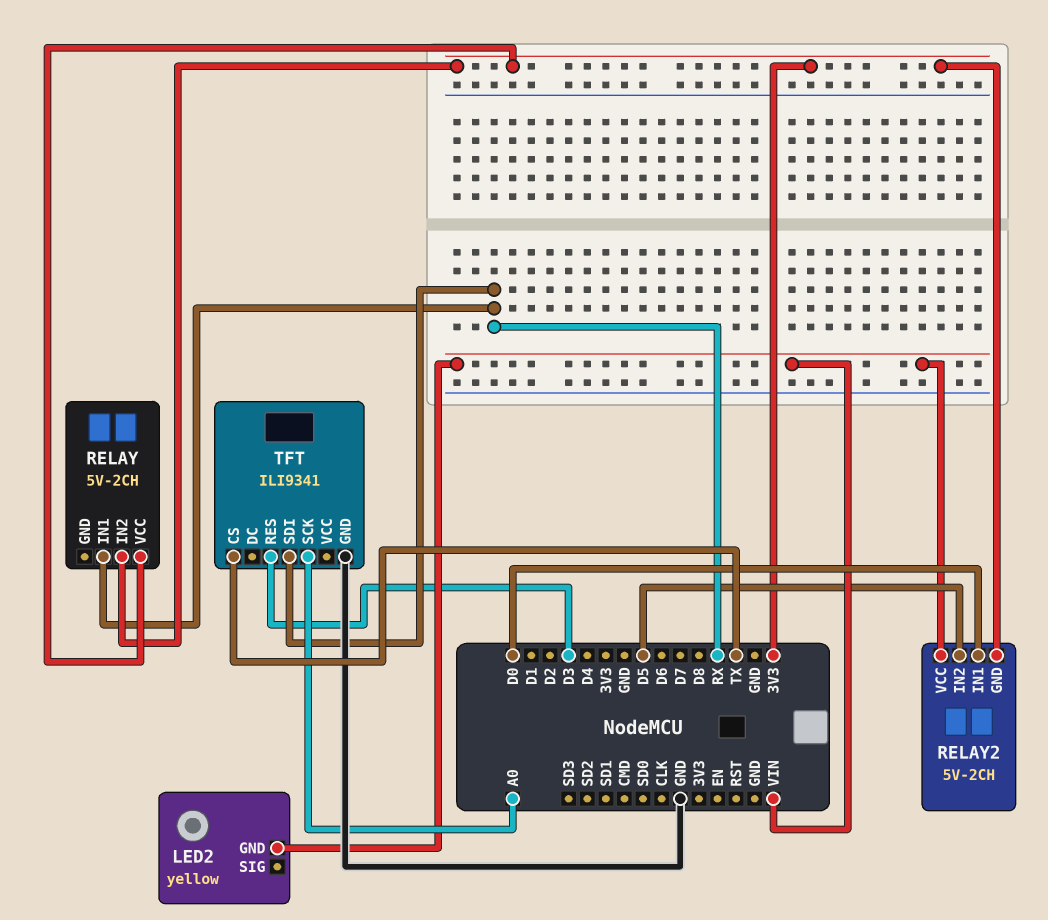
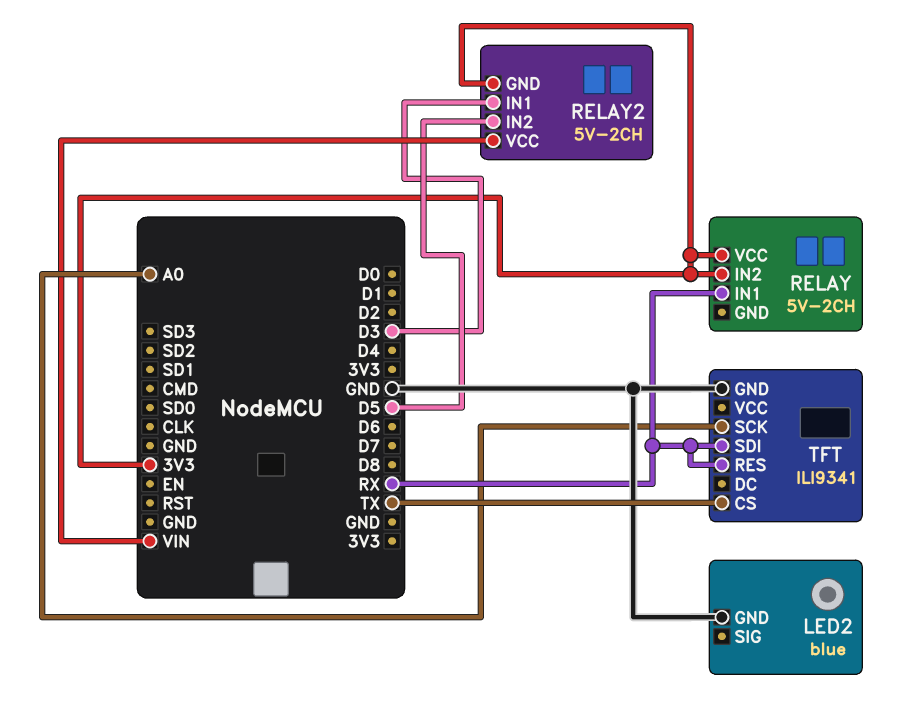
LED2: yellow -> blue
LED2 pin GND: VIN -> GND
RELAY2 pin IN1: D0 -> D3
TFT pin RES: D3 -> RX

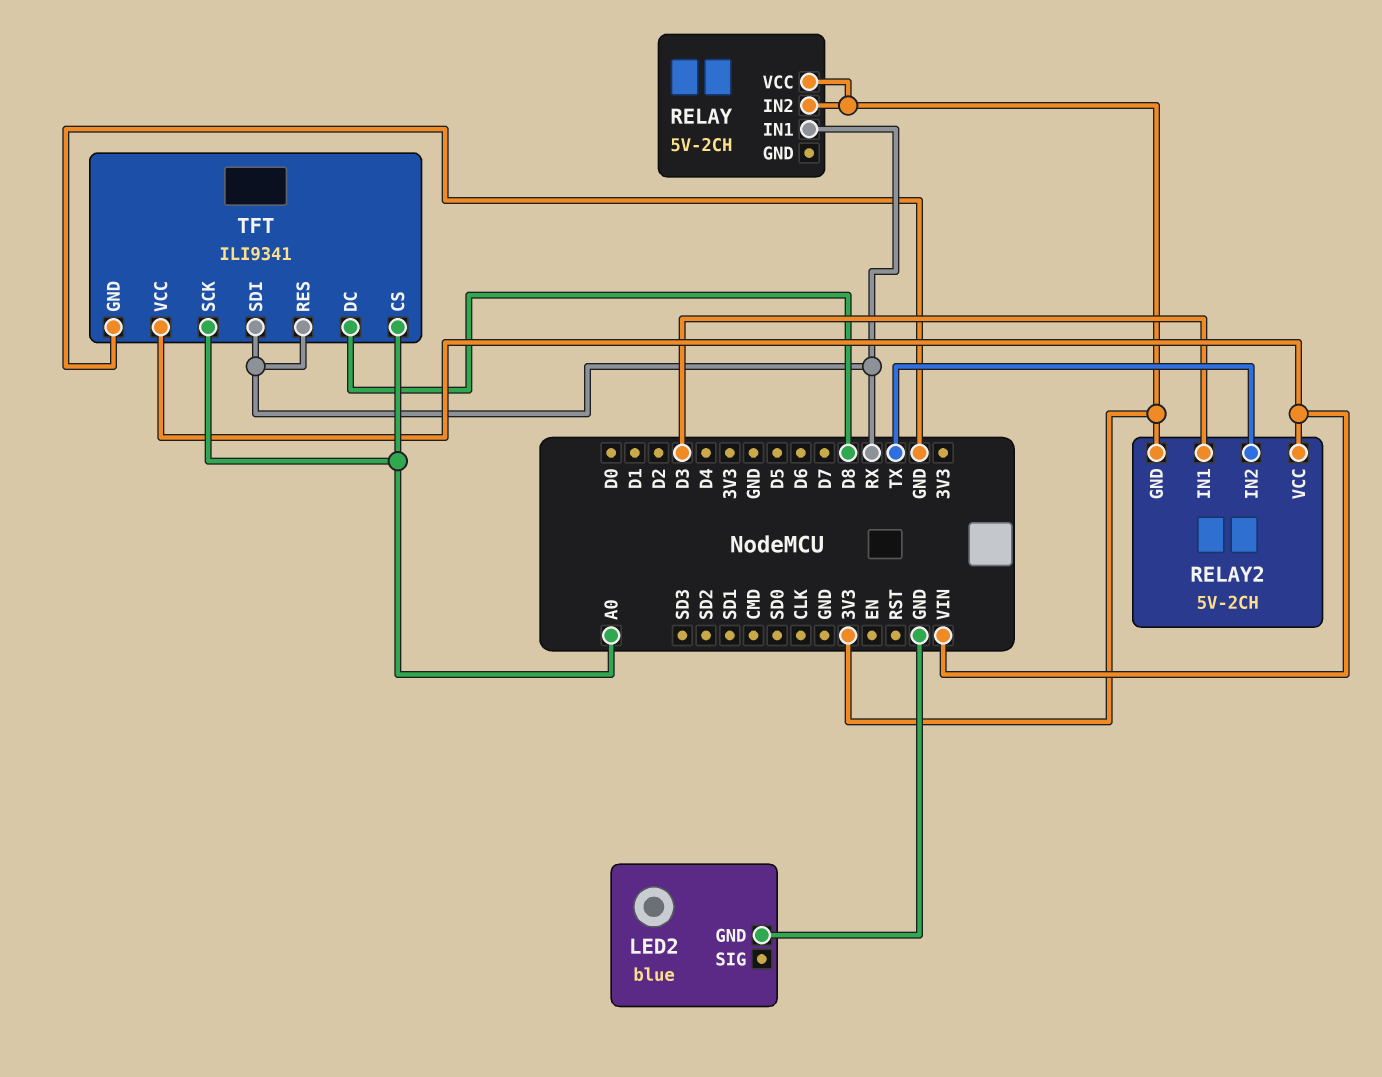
RELAY2 pin IN2: D5 -> TX
TFT pin CS: TX -> A0
TFT pin DC: none -> D8
TFT pin VCC: none -> VIN

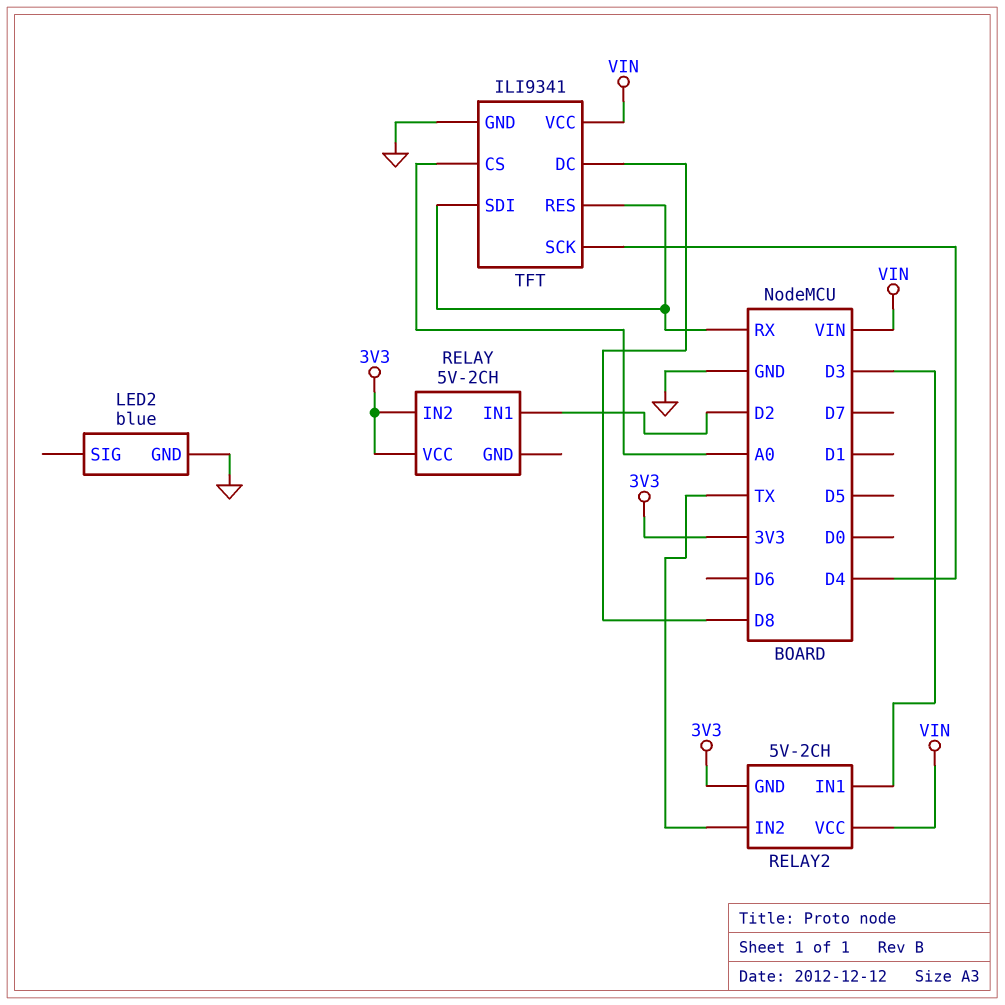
RELAY pin IN1: RX -> D2
TFT pin SCK: A0 -> D4

